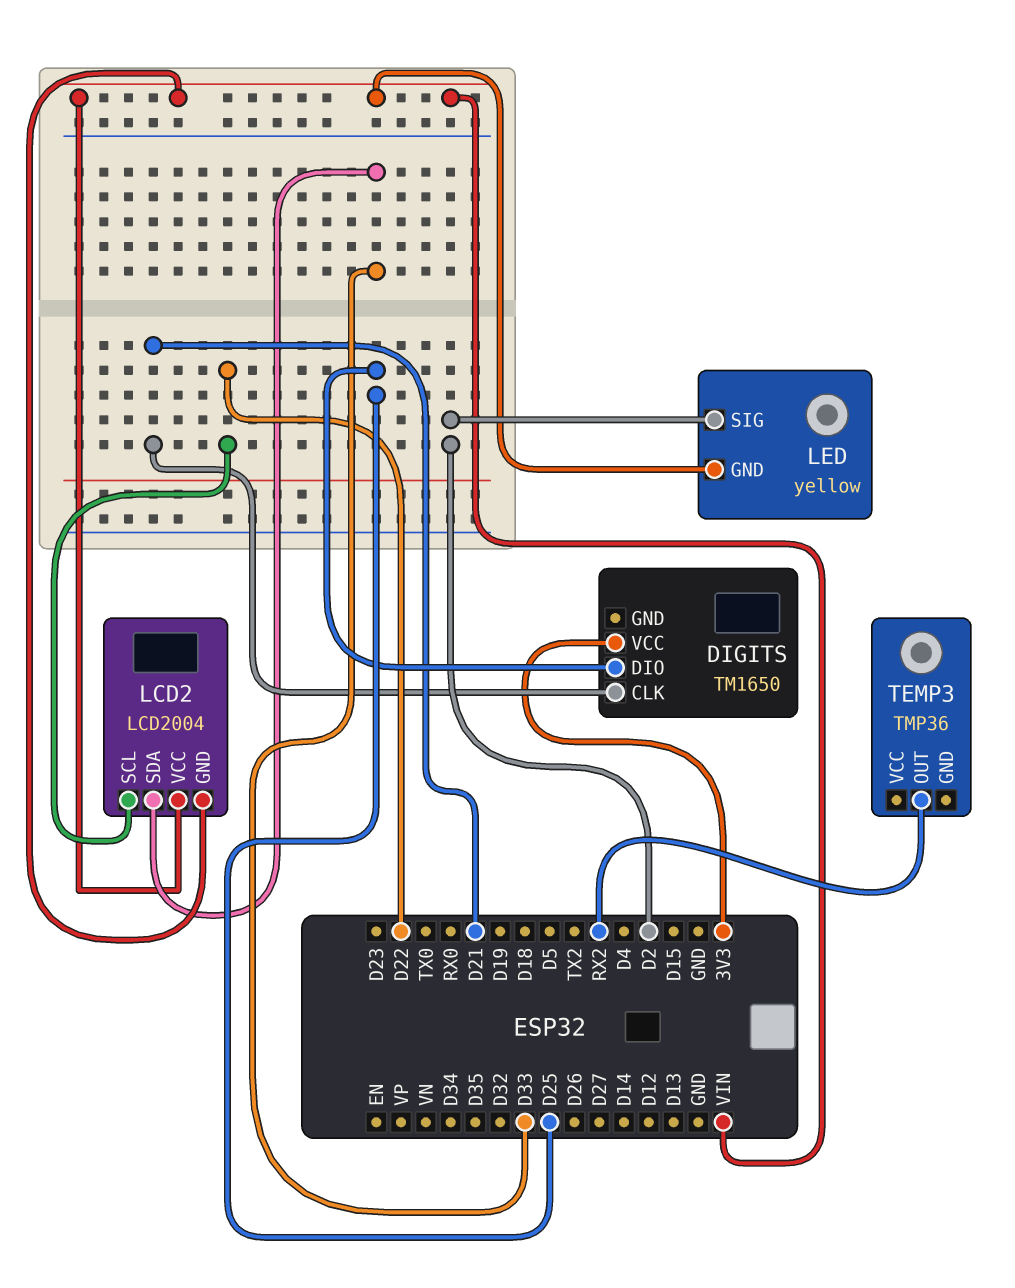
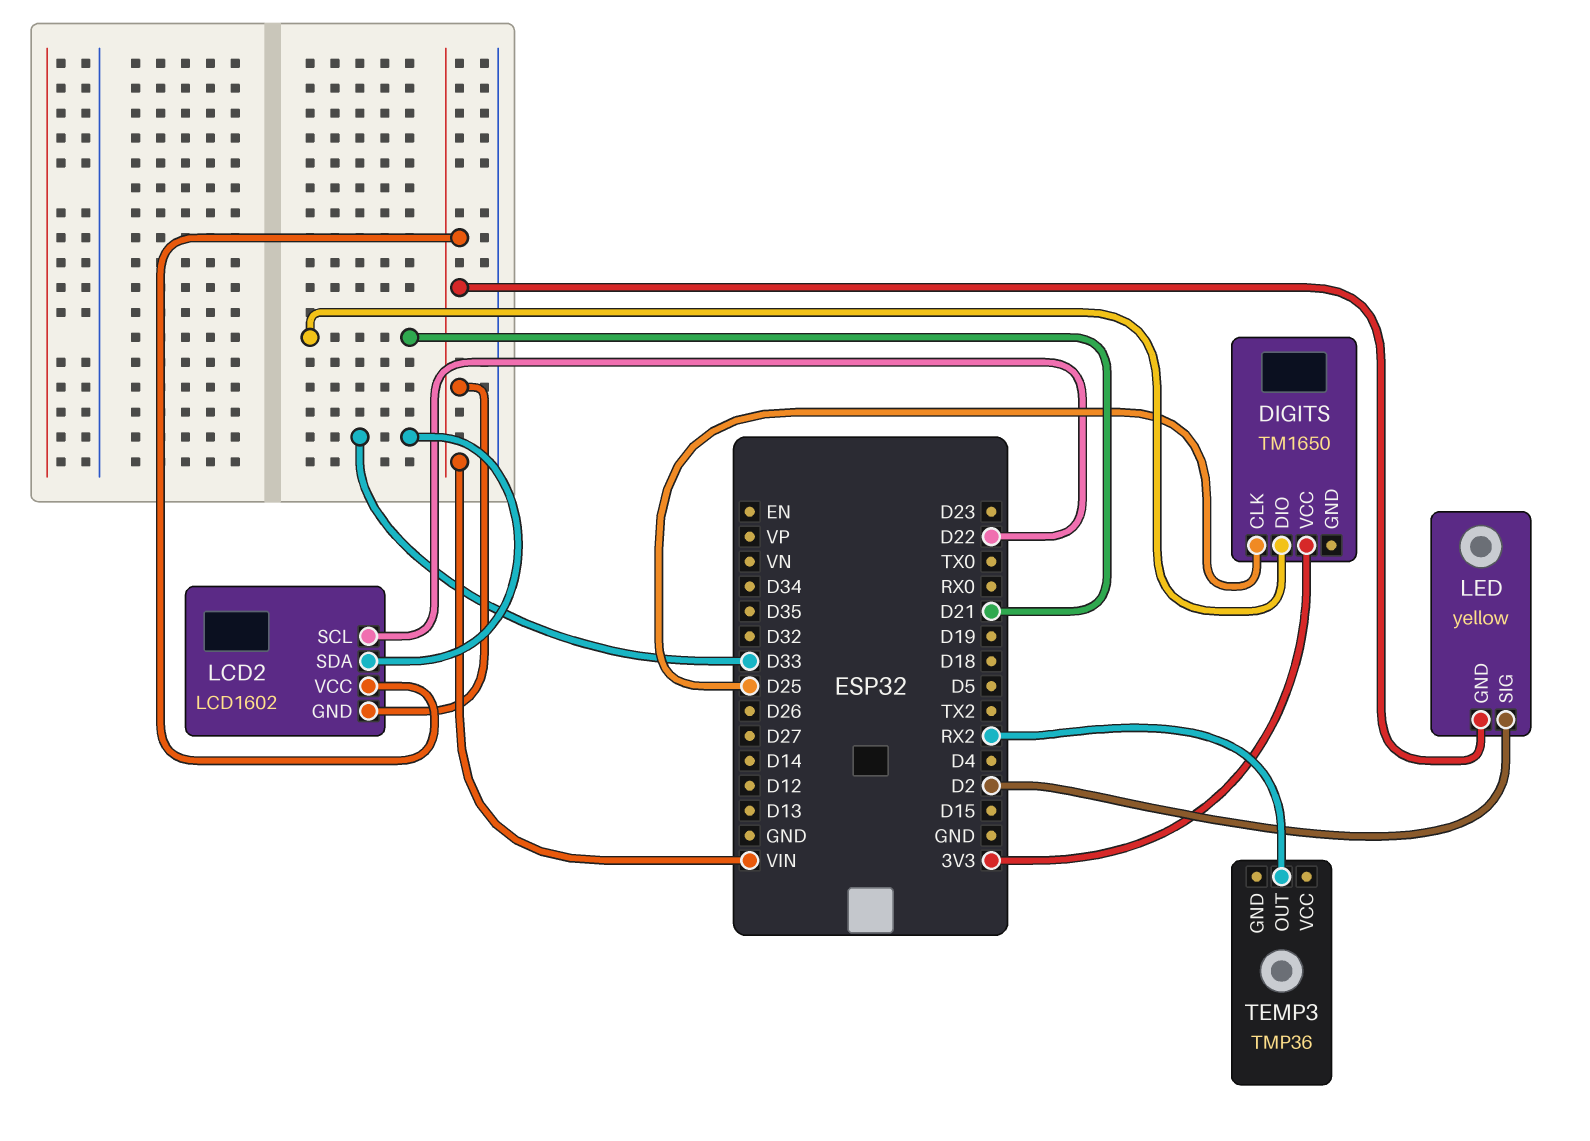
DIGITS pin CLK: D21 -> D25
DIGITS pin DIO: D25 -> D21
LCD2: LCD2004 -> LCD1602

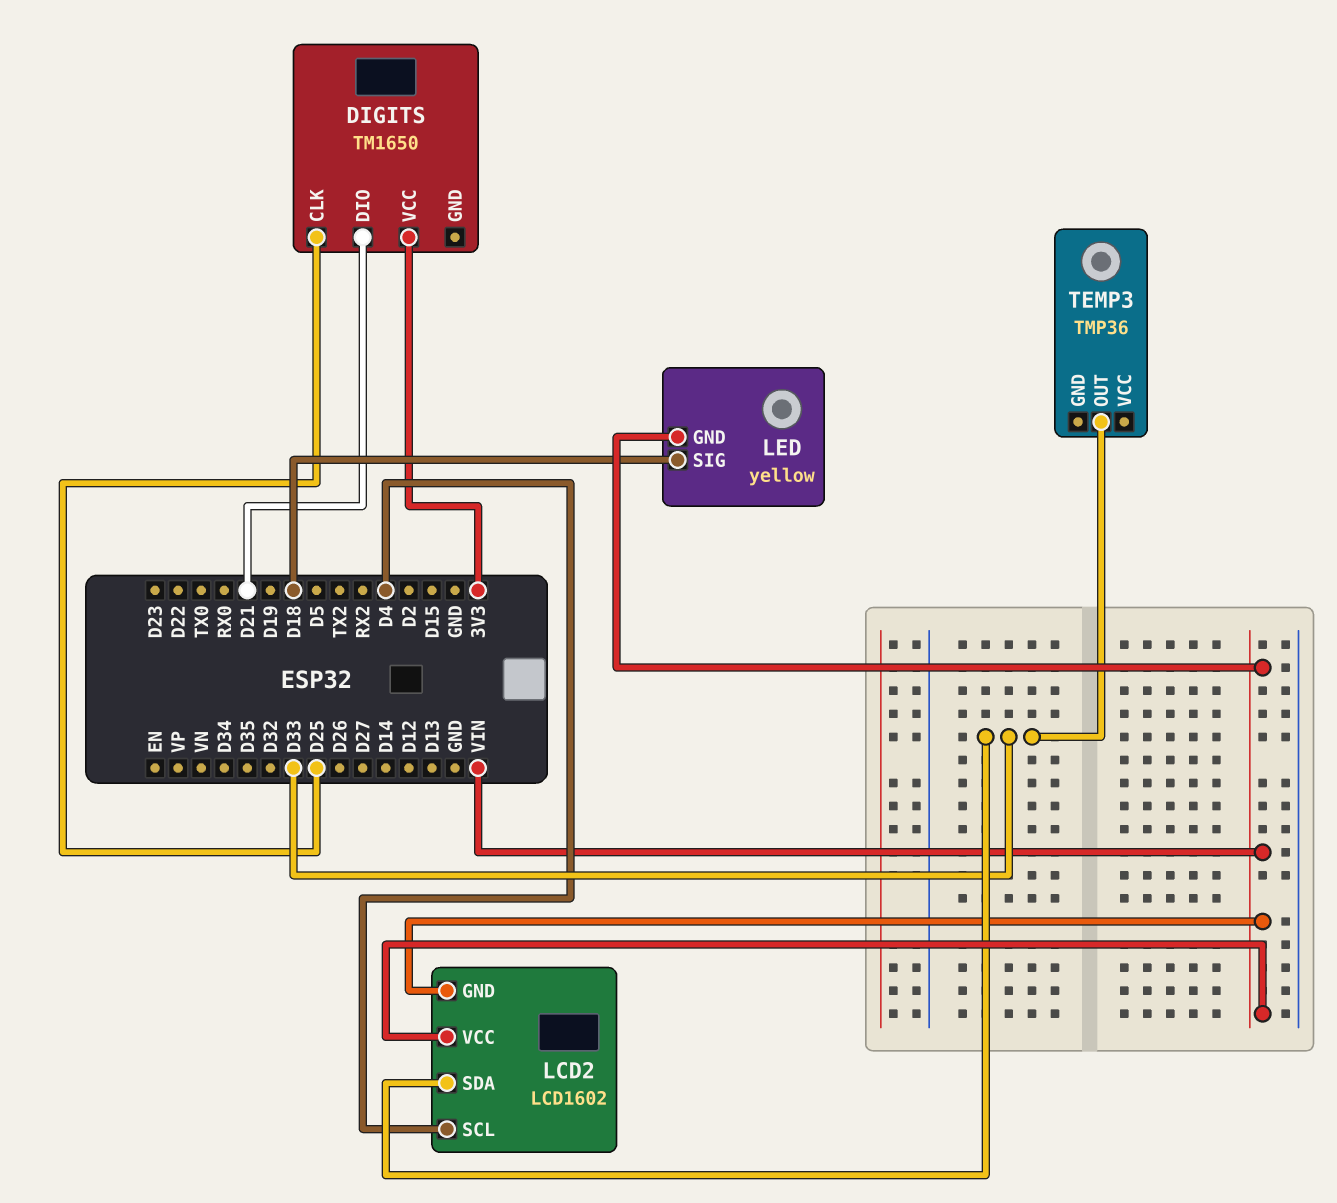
LCD2 pin SCL: D22 -> D4
LED pin SIG: D2 -> D18
TEMP3 pin OUT: RX2 -> D33

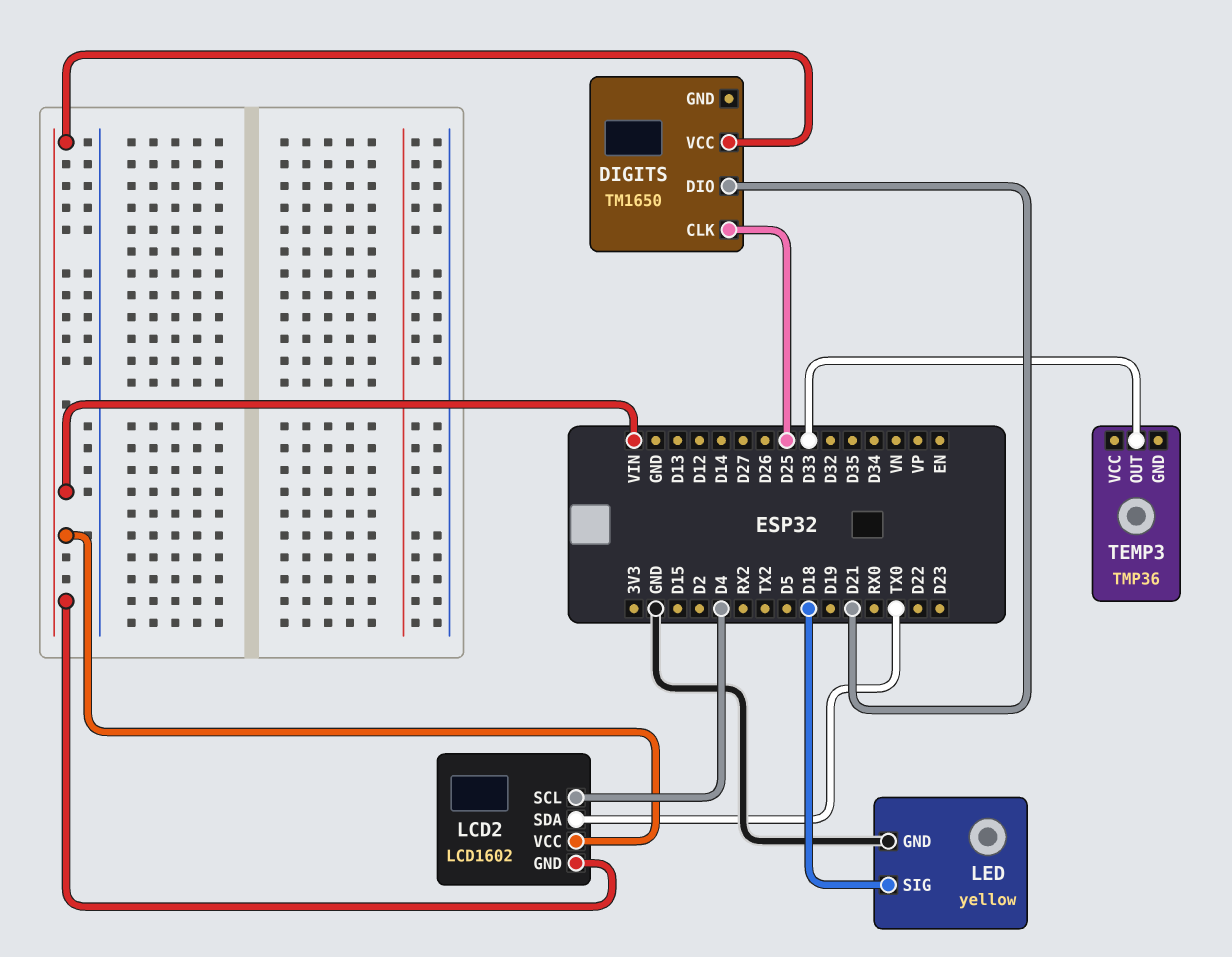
DIGITS pin VCC: 3V3 -> VIN
LCD2 pin SDA: D33 -> TX0
LED pin GND: VIN -> GND

